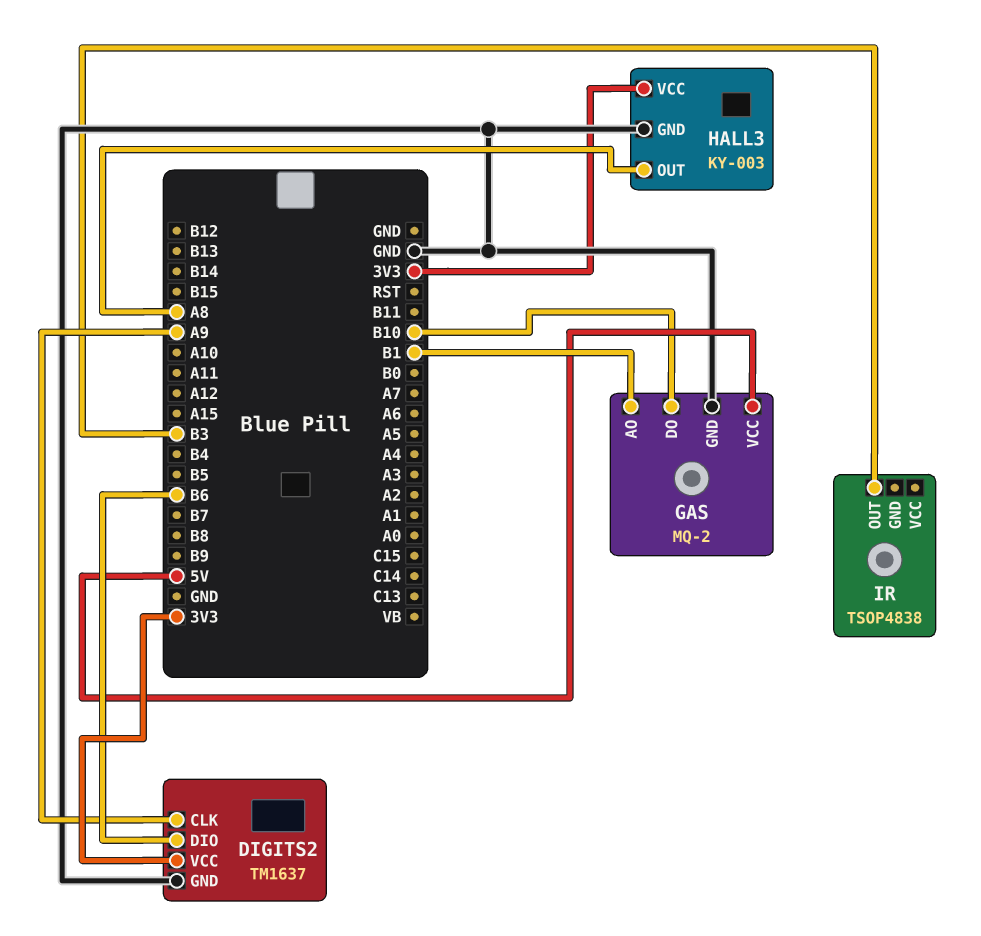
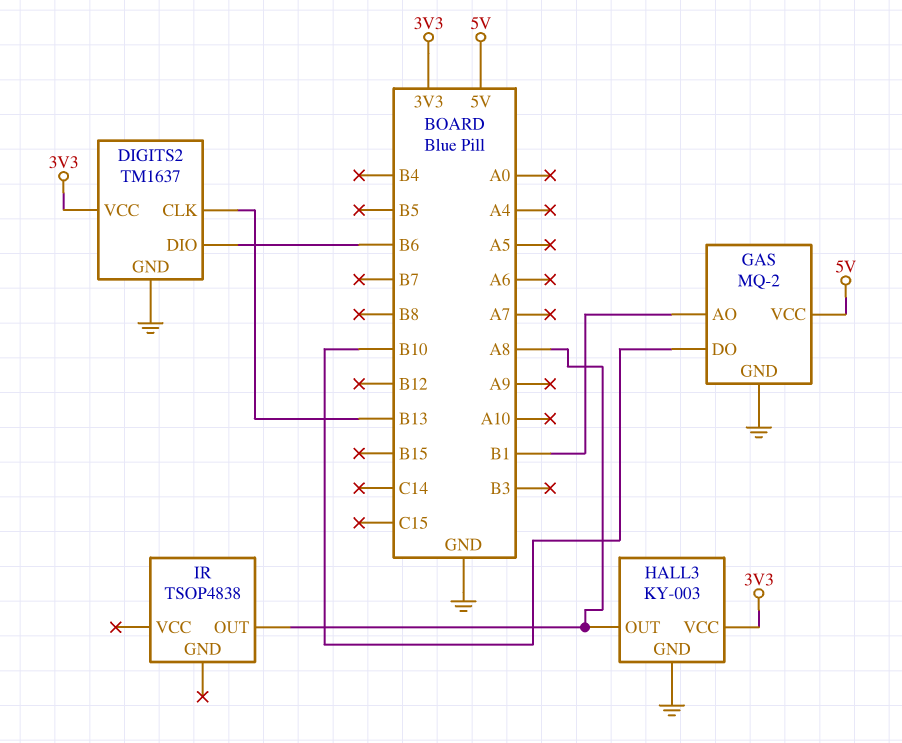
DIGITS2 pin CLK: A9 -> B13
IR pin OUT: B3 -> A8

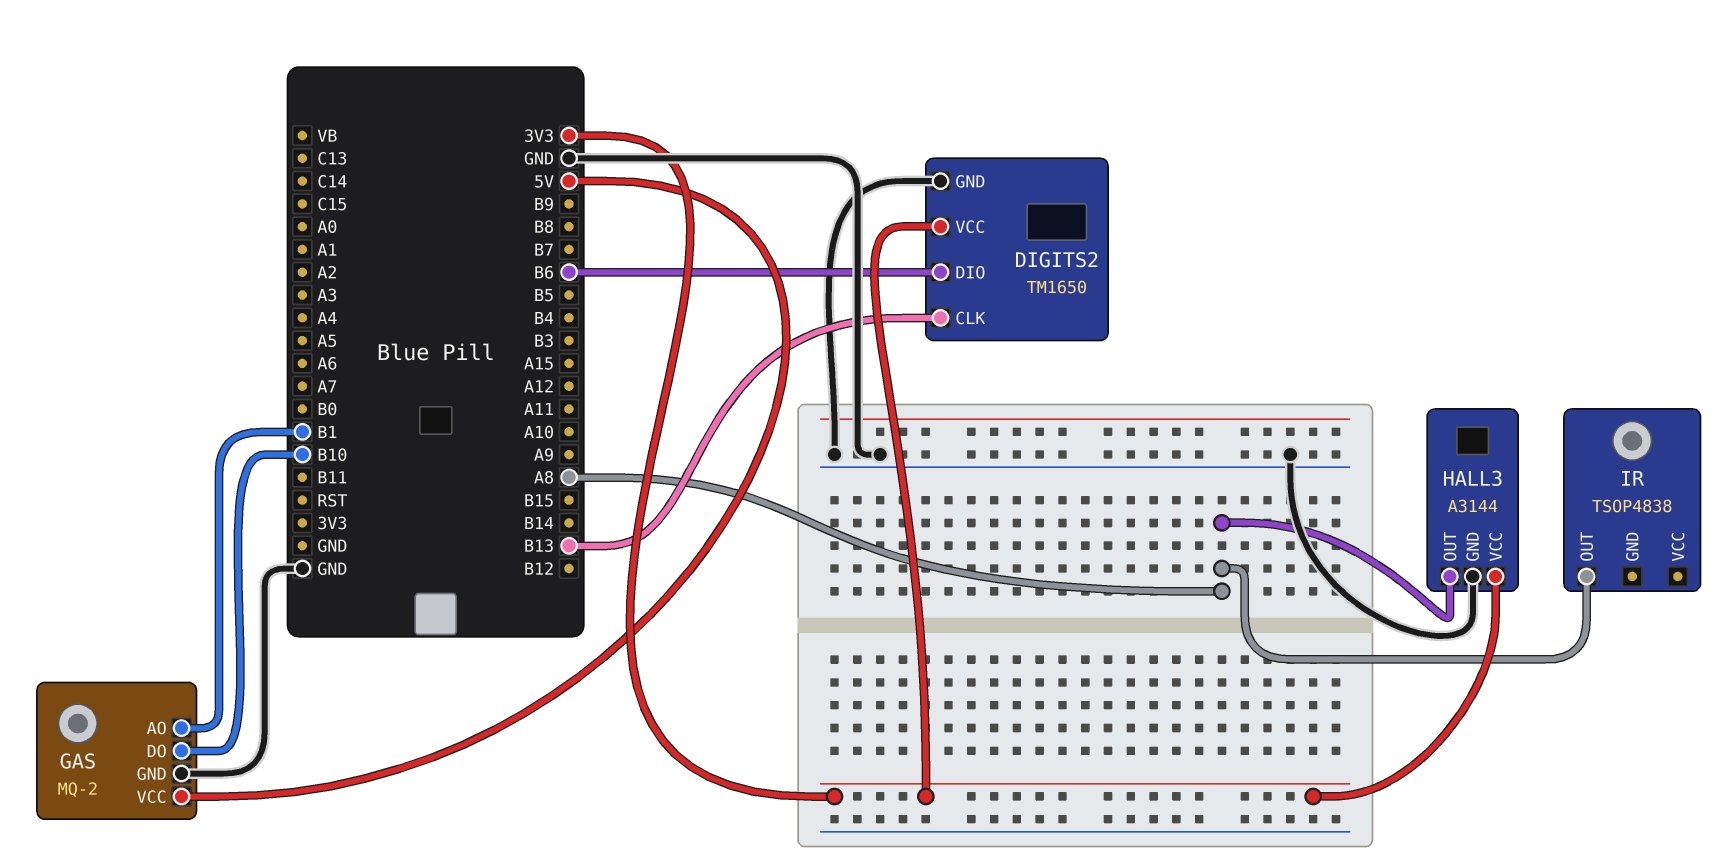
DIGITS2: TM1637 -> TM1650
HALL3: KY-003 -> A3144

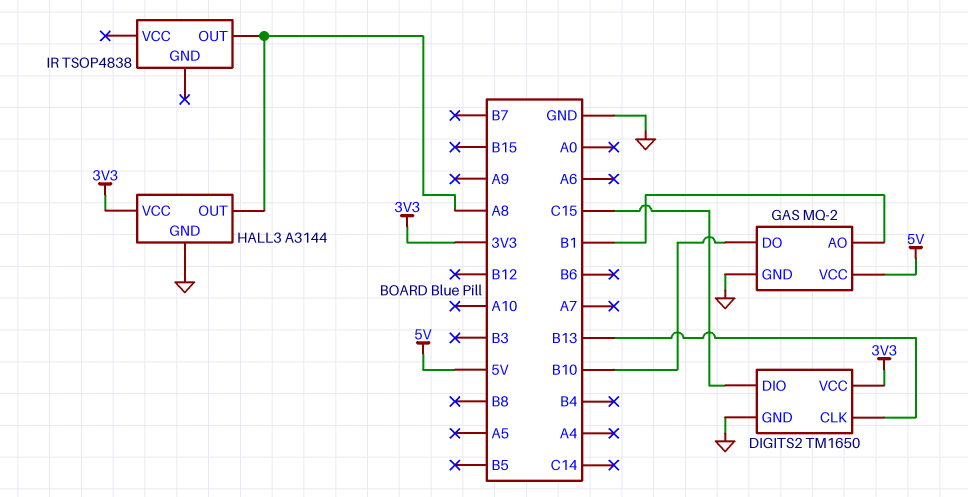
DIGITS2 pin DIO: B6 -> C15

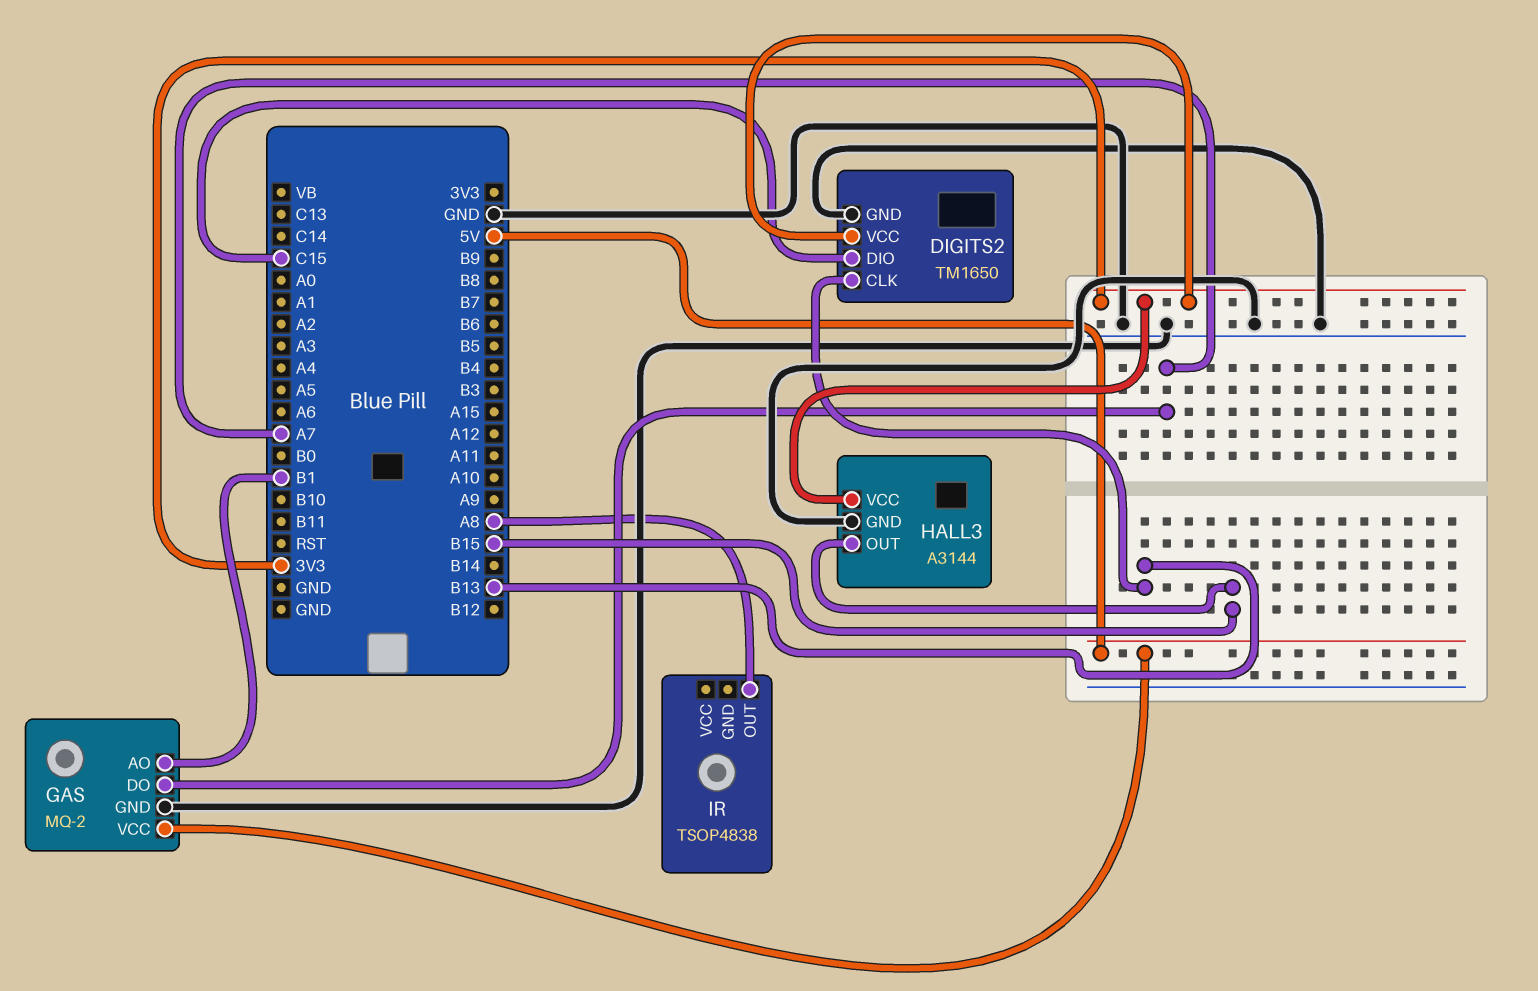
GAS pin DO: B10 -> A7
HALL3 pin OUT: A8 -> B15

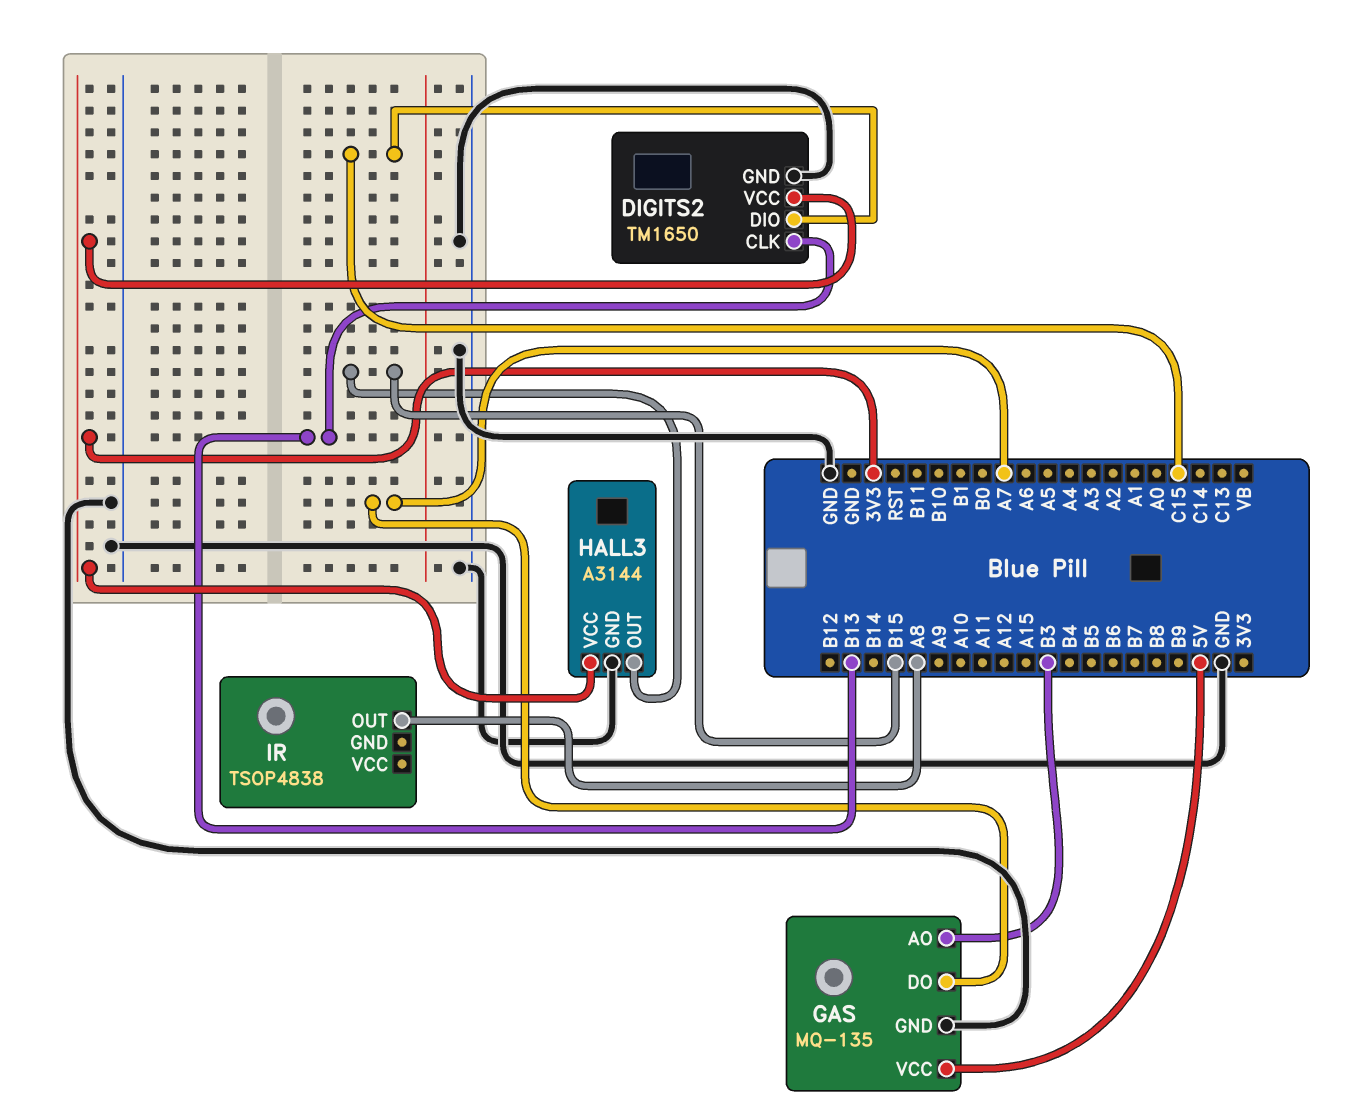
GAS: MQ-2 -> MQ-135
GAS pin AO: B1 -> B3

